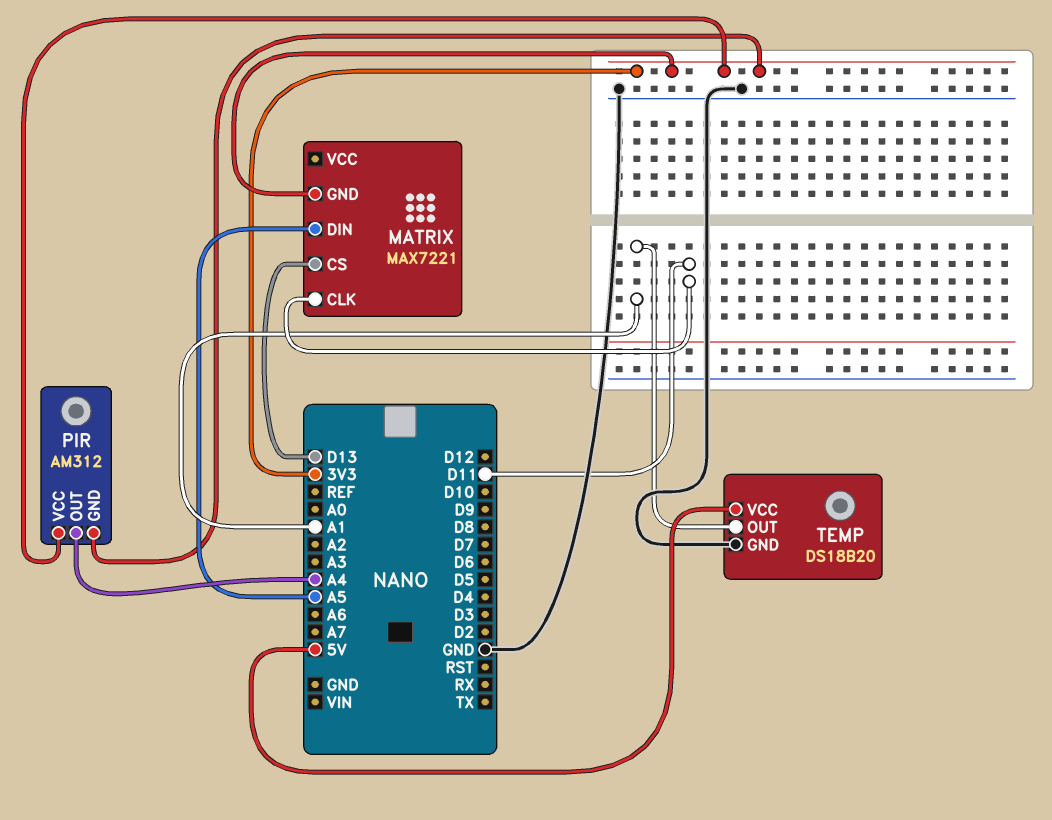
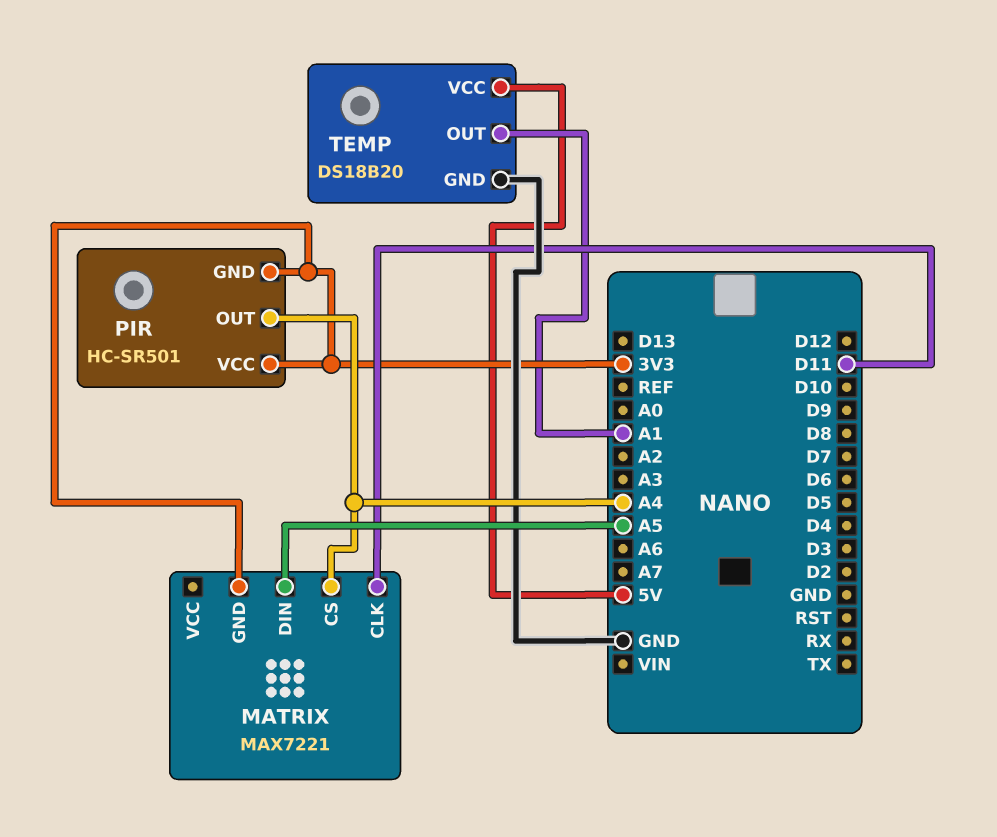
MATRIX pin CS: D13 -> A4
PIR: AM312 -> HC-SR501

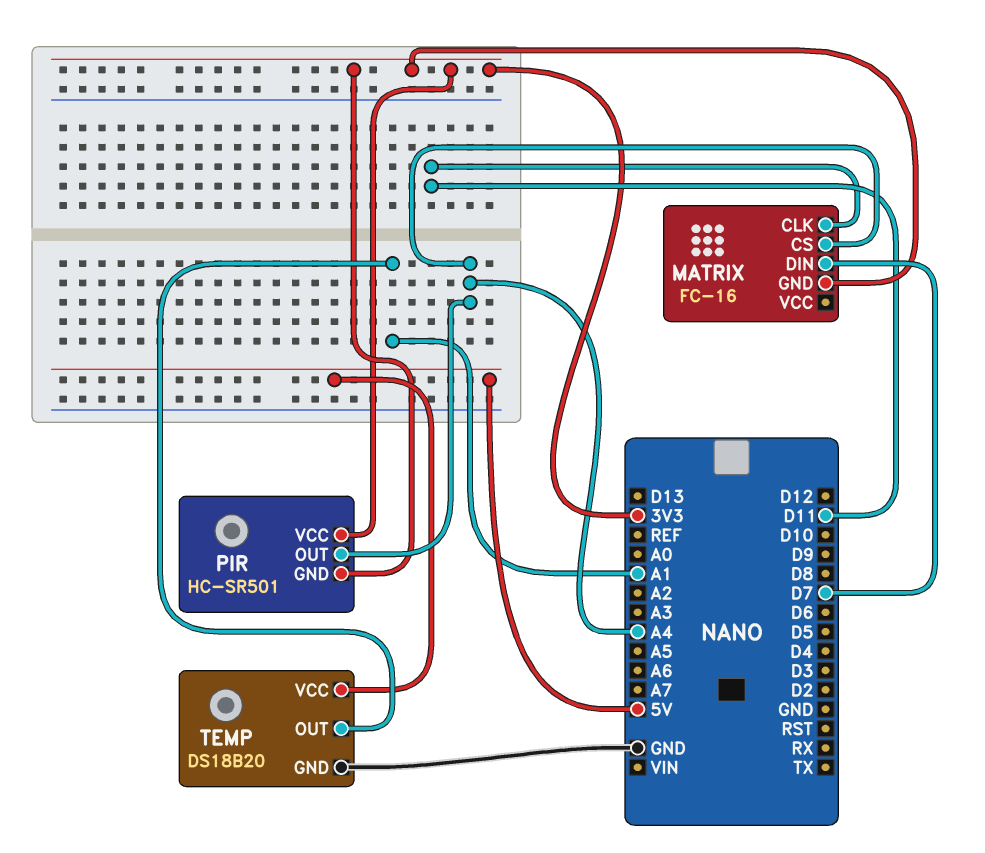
MATRIX: MAX7221 -> FC-16
MATRIX pin DIN: A5 -> D7

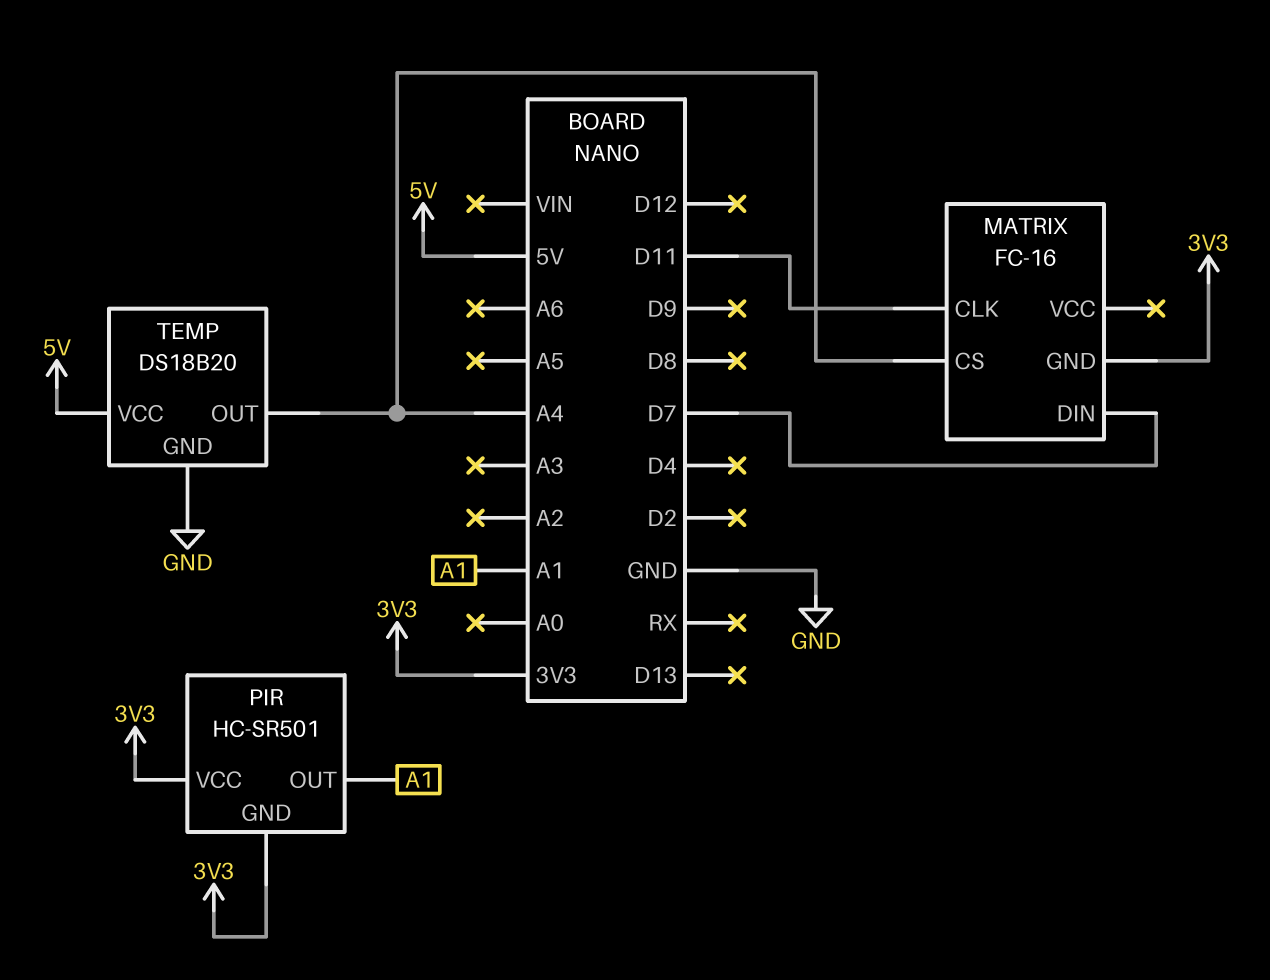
PIR pin OUT: A4 -> A1
TEMP pin OUT: A1 -> A4

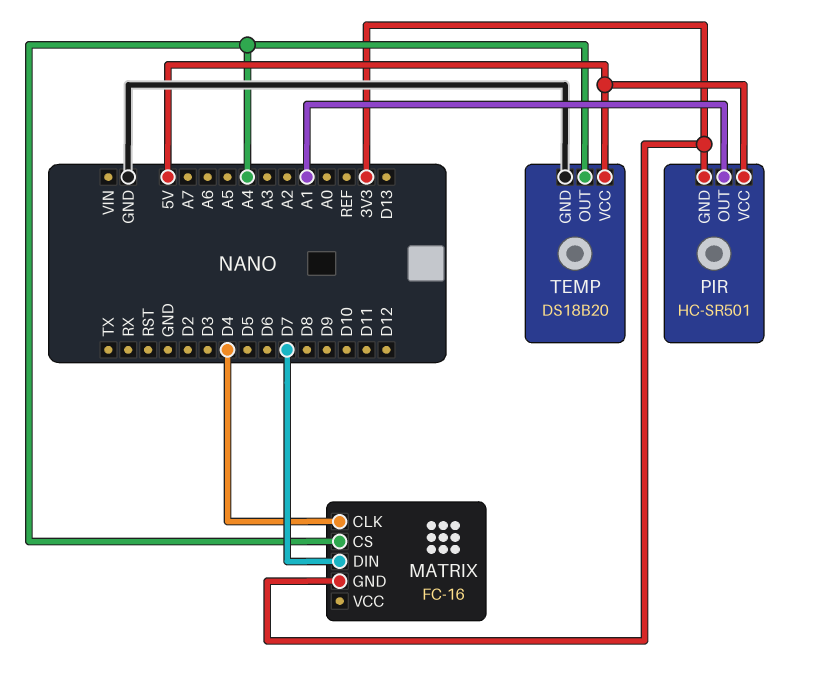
MATRIX pin CLK: D11 -> D4
PIR pin VCC: 3V3 -> 5V

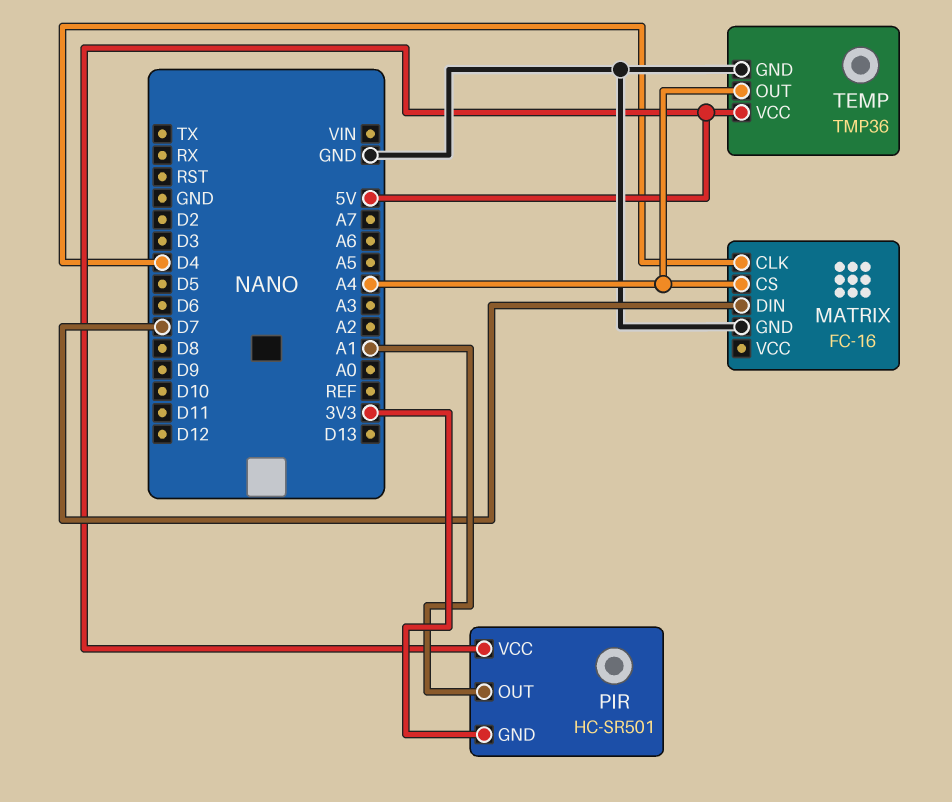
MATRIX pin GND: 3V3 -> GND
TEMP: DS18B20 -> TMP36

